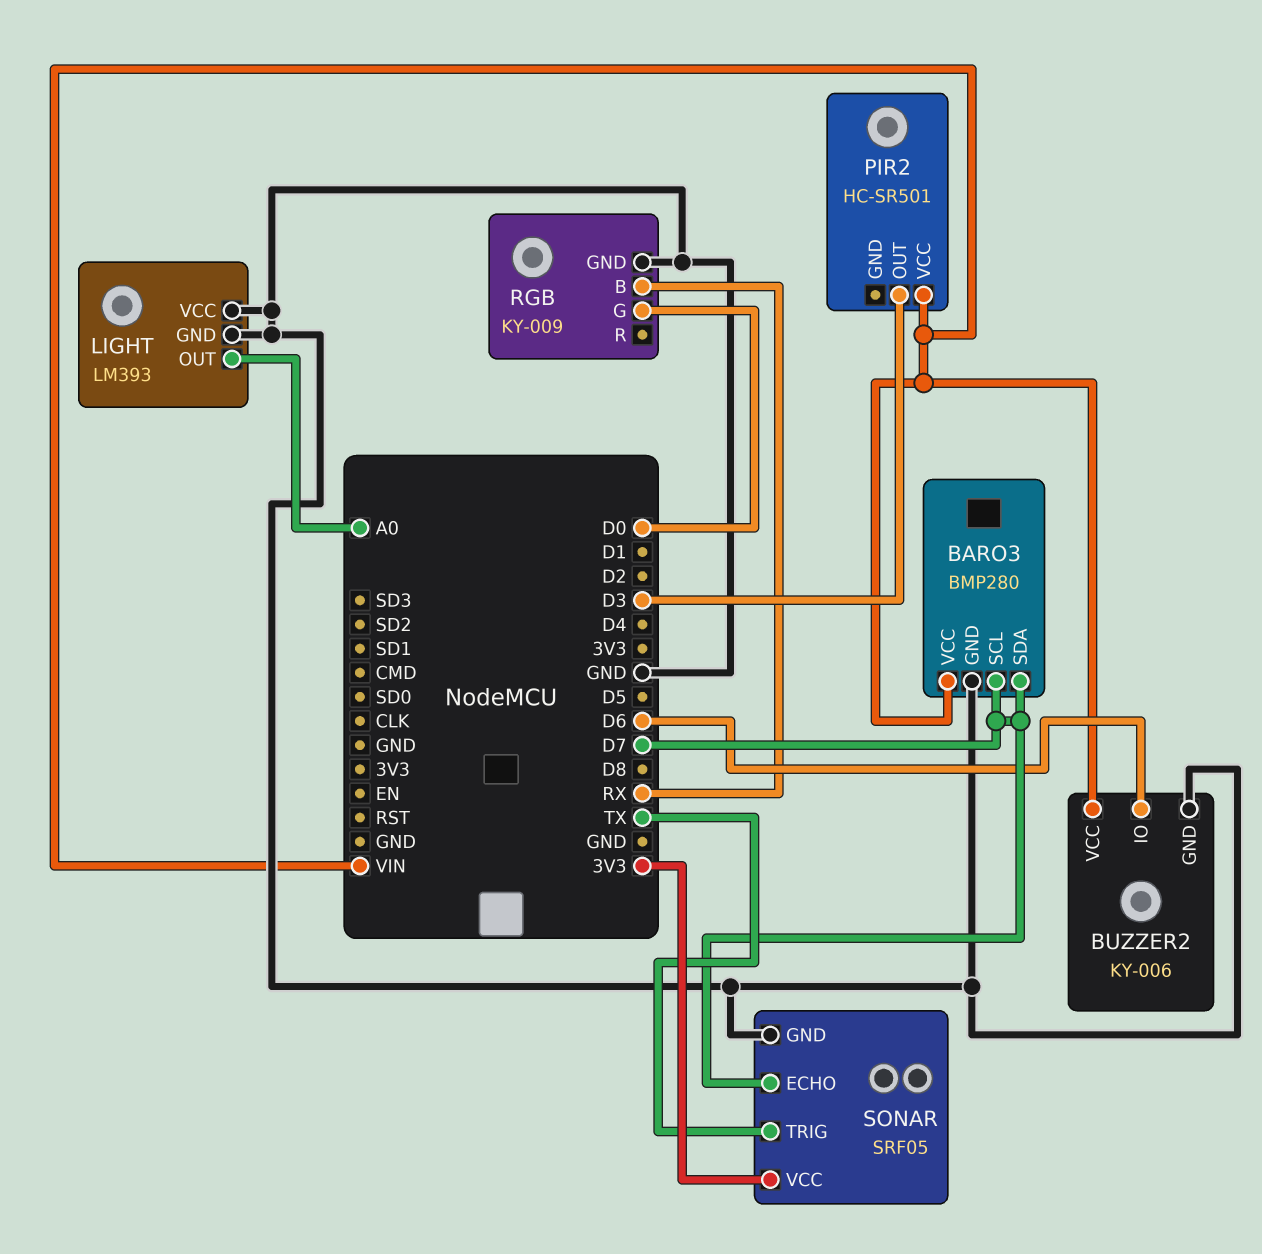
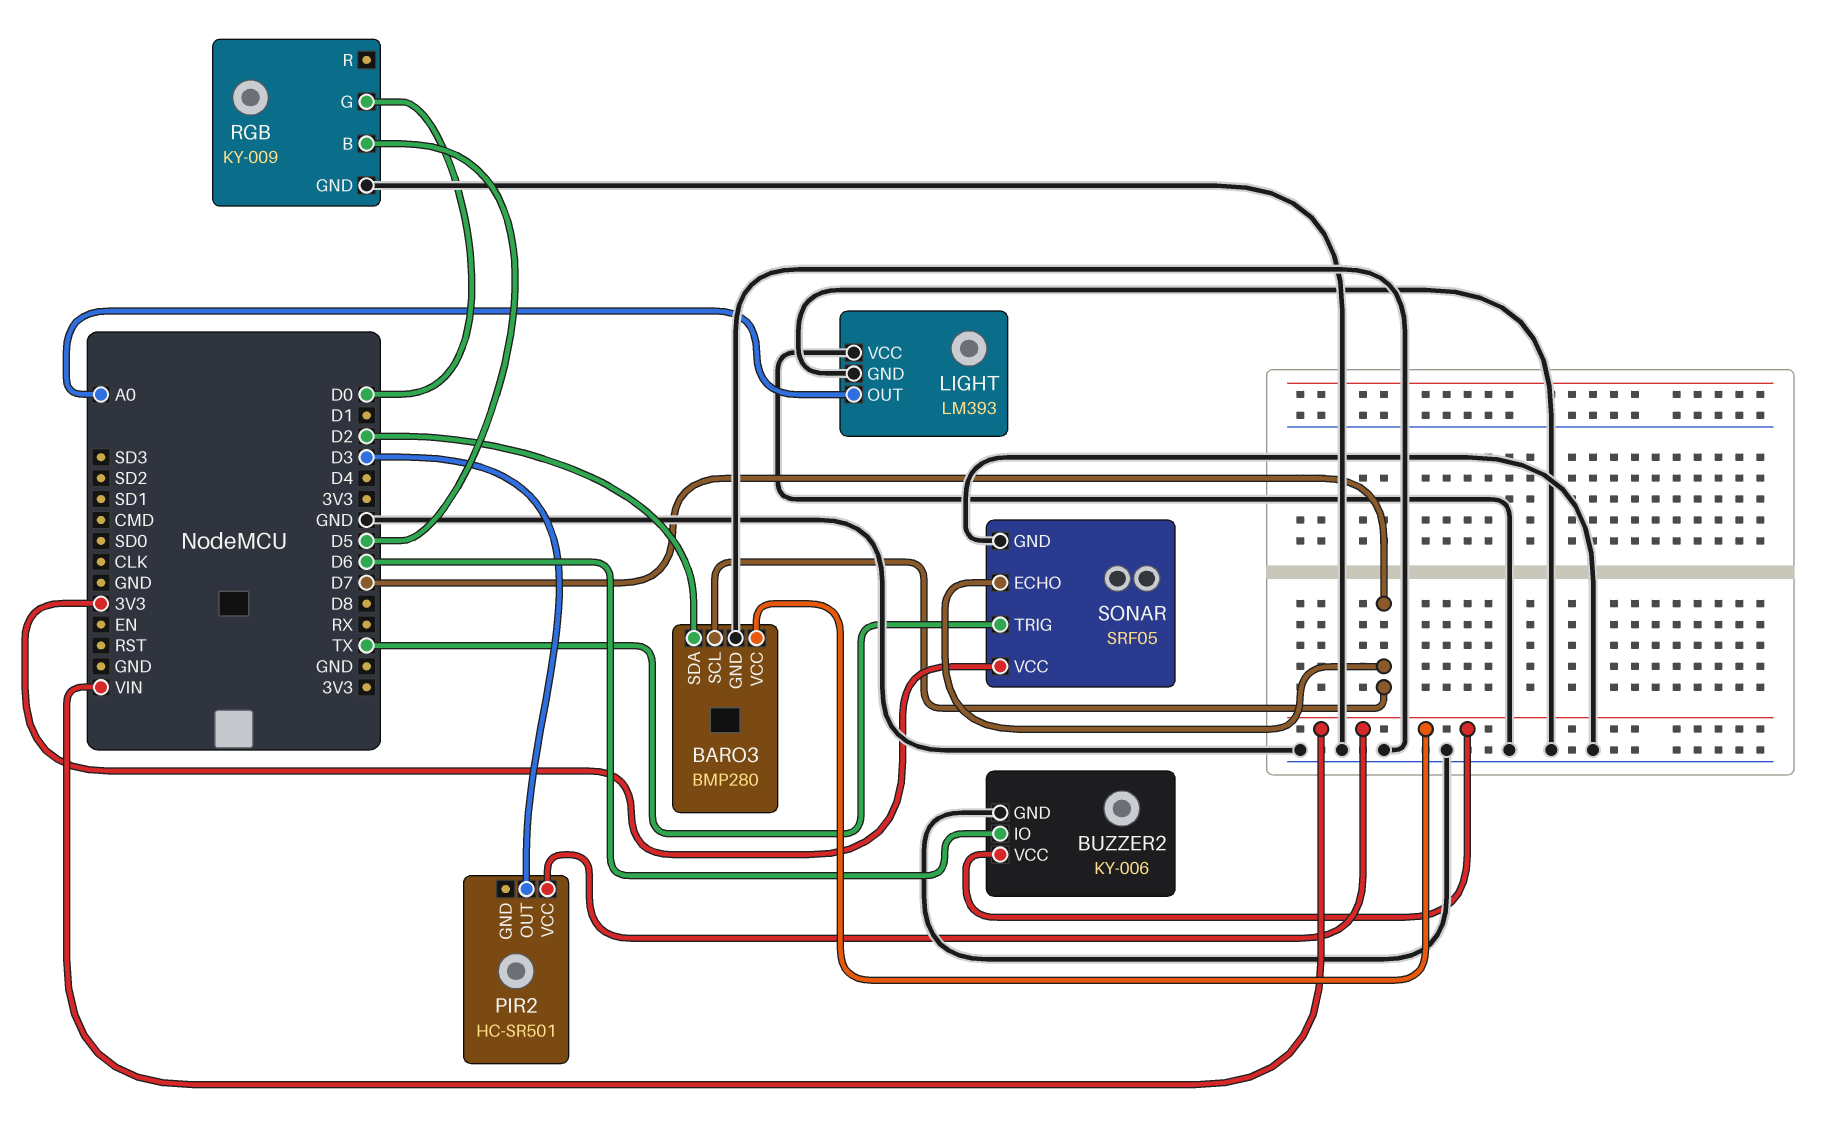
BARO3 pin SDA: D7 -> D2
RGB pin B: RX -> D5

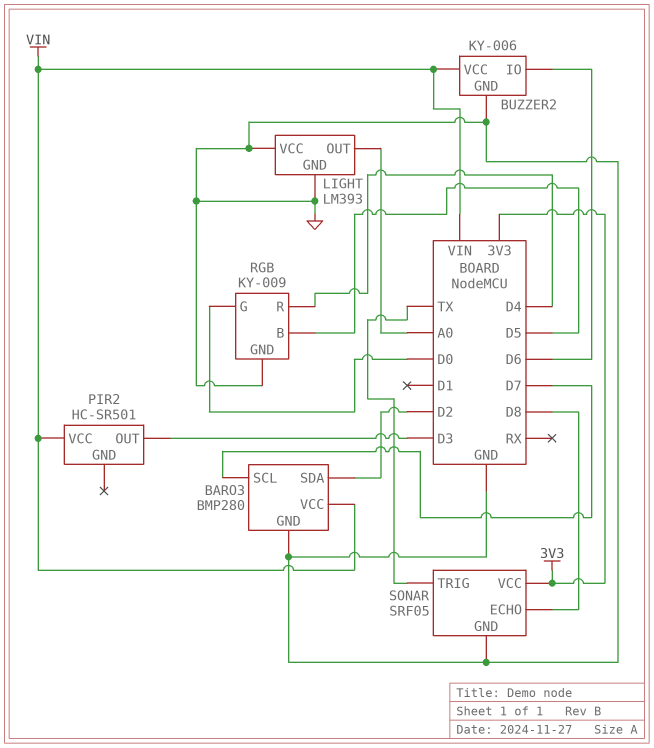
RGB pin R: none -> D4
SONAR pin ECHO: D7 -> D8

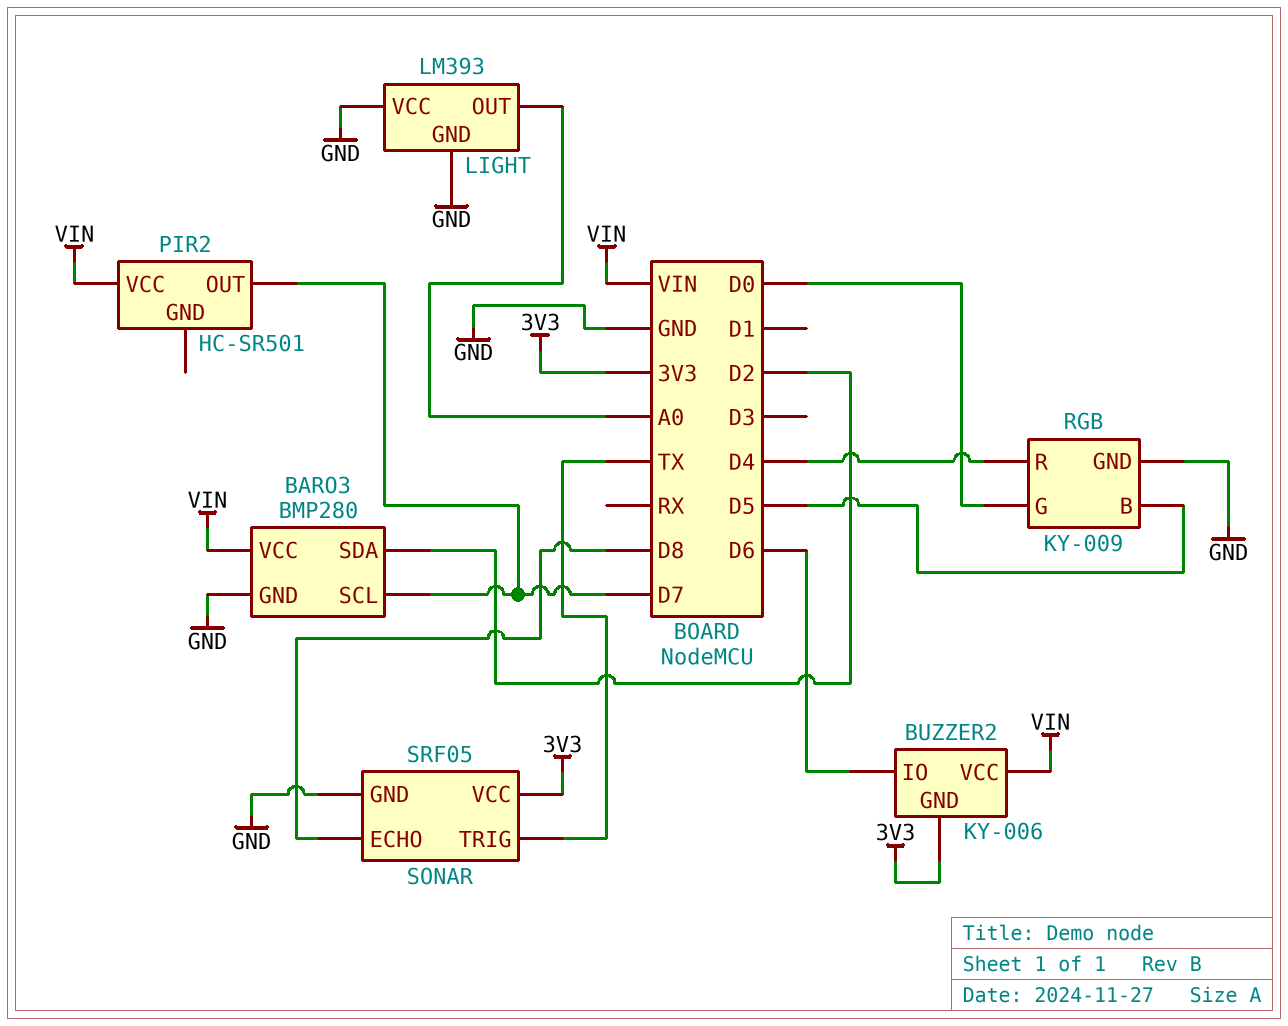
BUZZER2 pin GND: GND -> 3V3
PIR2 pin OUT: D3 -> D7

